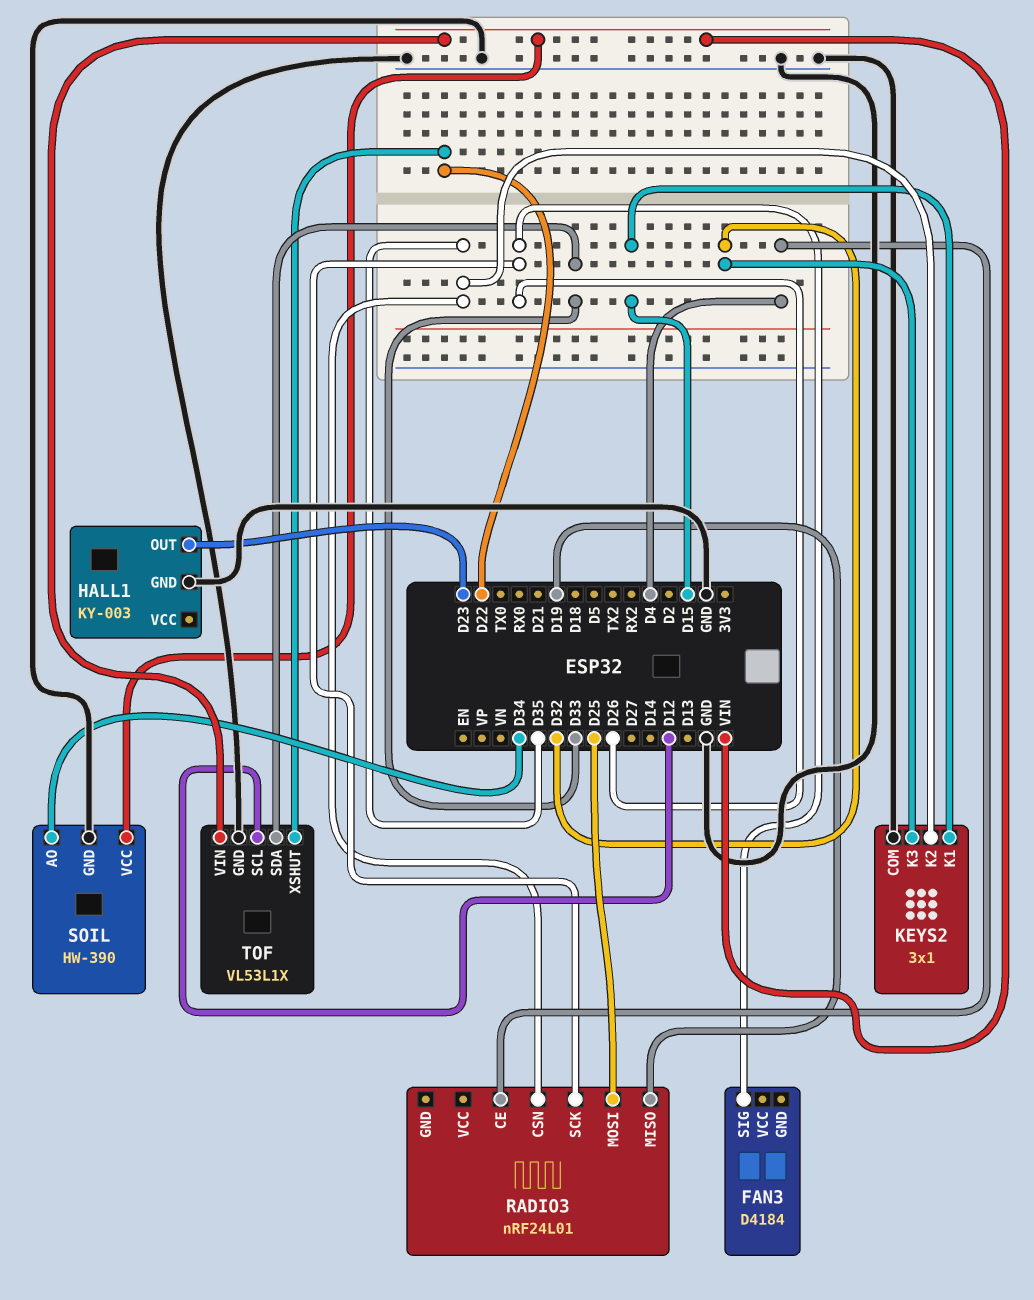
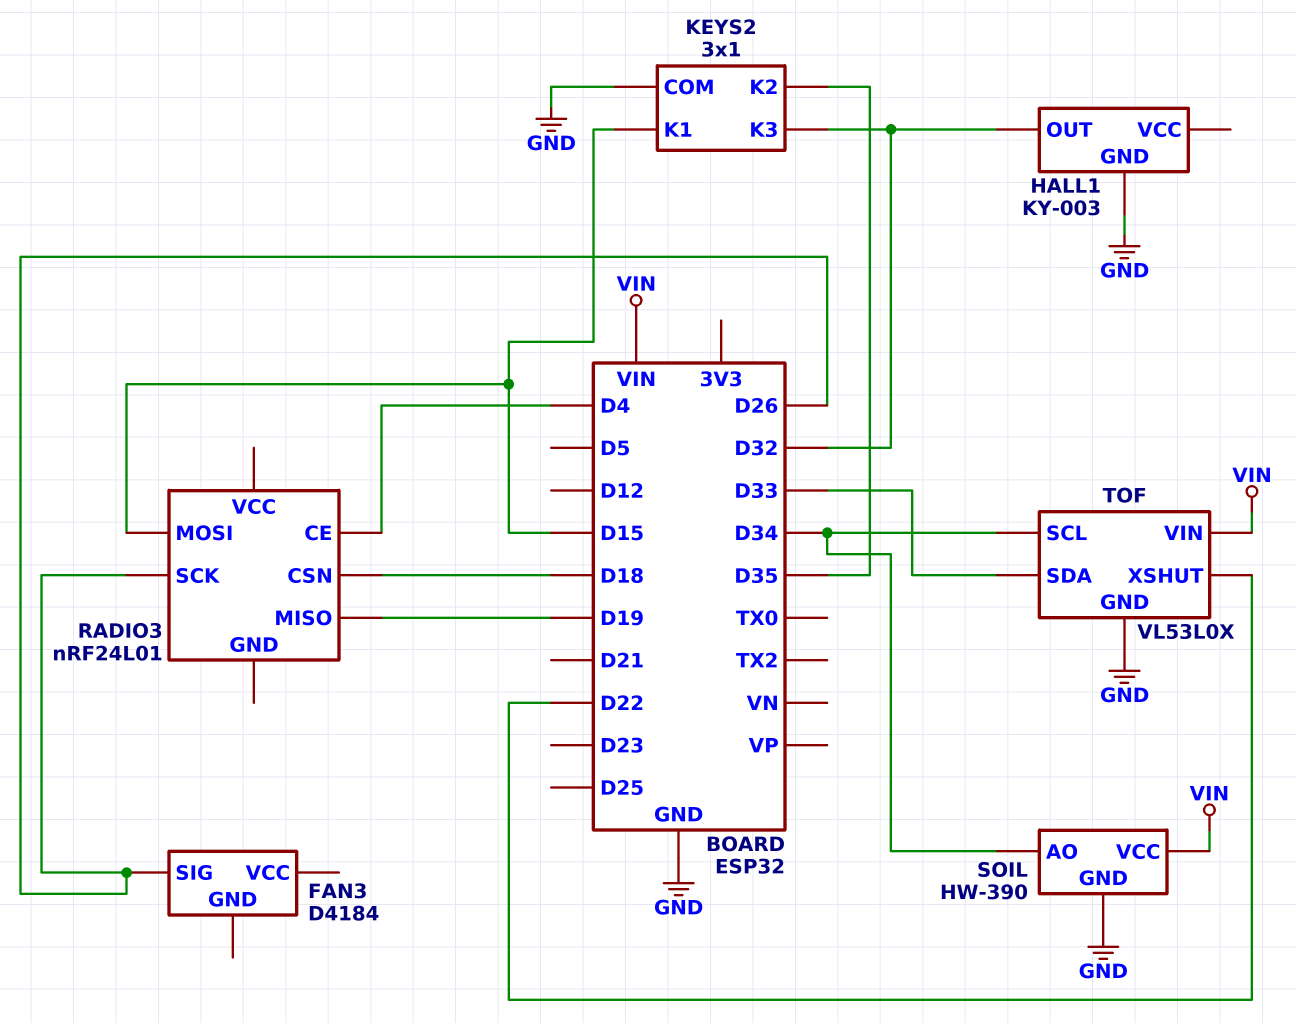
HALL1 pin OUT: D23 -> D32
RADIO3 pin CSN: D35 -> D18
RADIO3 pin MOSI: D25 -> D15
TOF: VL53L1X -> VL53L0X
TOF pin SCL: D12 -> D34

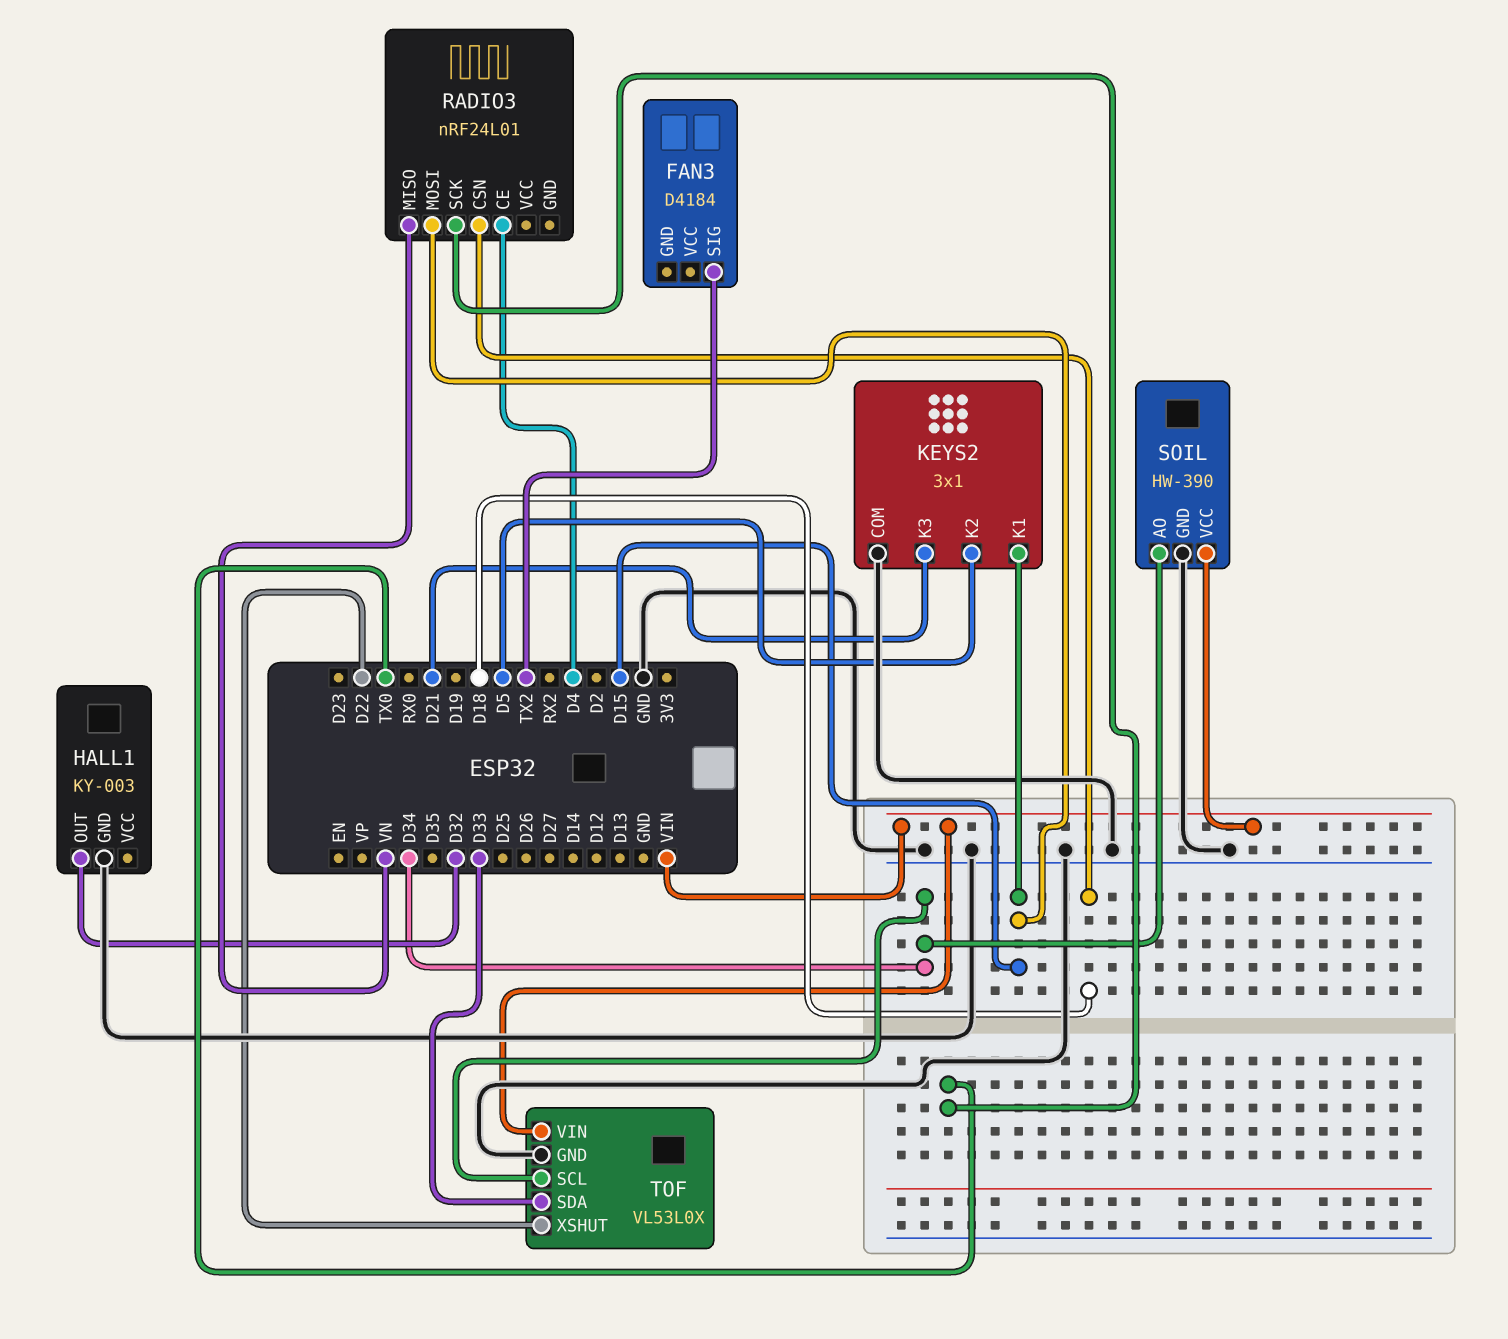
FAN3 pin SIG: D26 -> TX2
KEYS2 pin K2: D35 -> D5
KEYS2 pin K3: D32 -> D21
RADIO3 pin MISO: D19 -> VN
RADIO3 pin SCK: D26 -> TX0

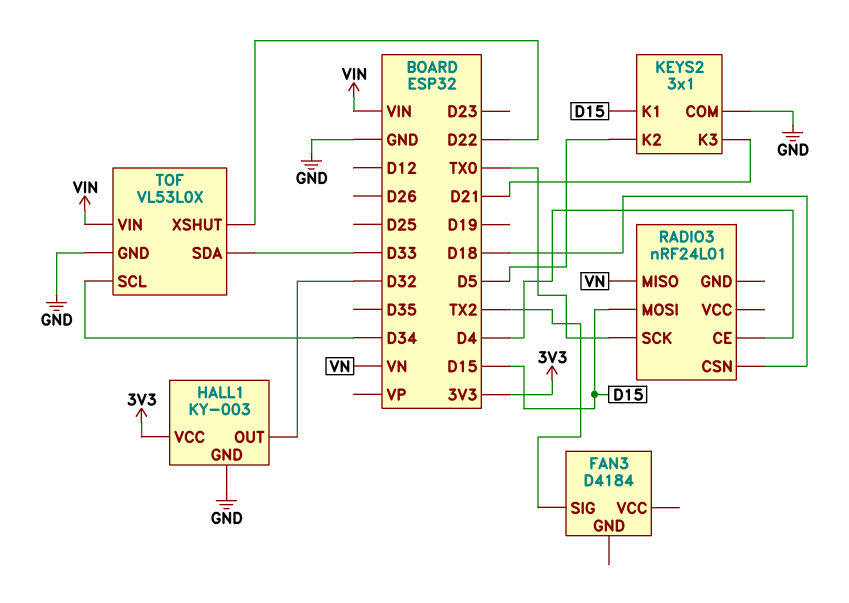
HALL1 pin VCC: none -> 3V3
SOIL: HW-390 -> none
SOIL pin AO: D34 -> none
SOIL pin GND: GND -> none
SOIL pin VCC: VIN -> none

